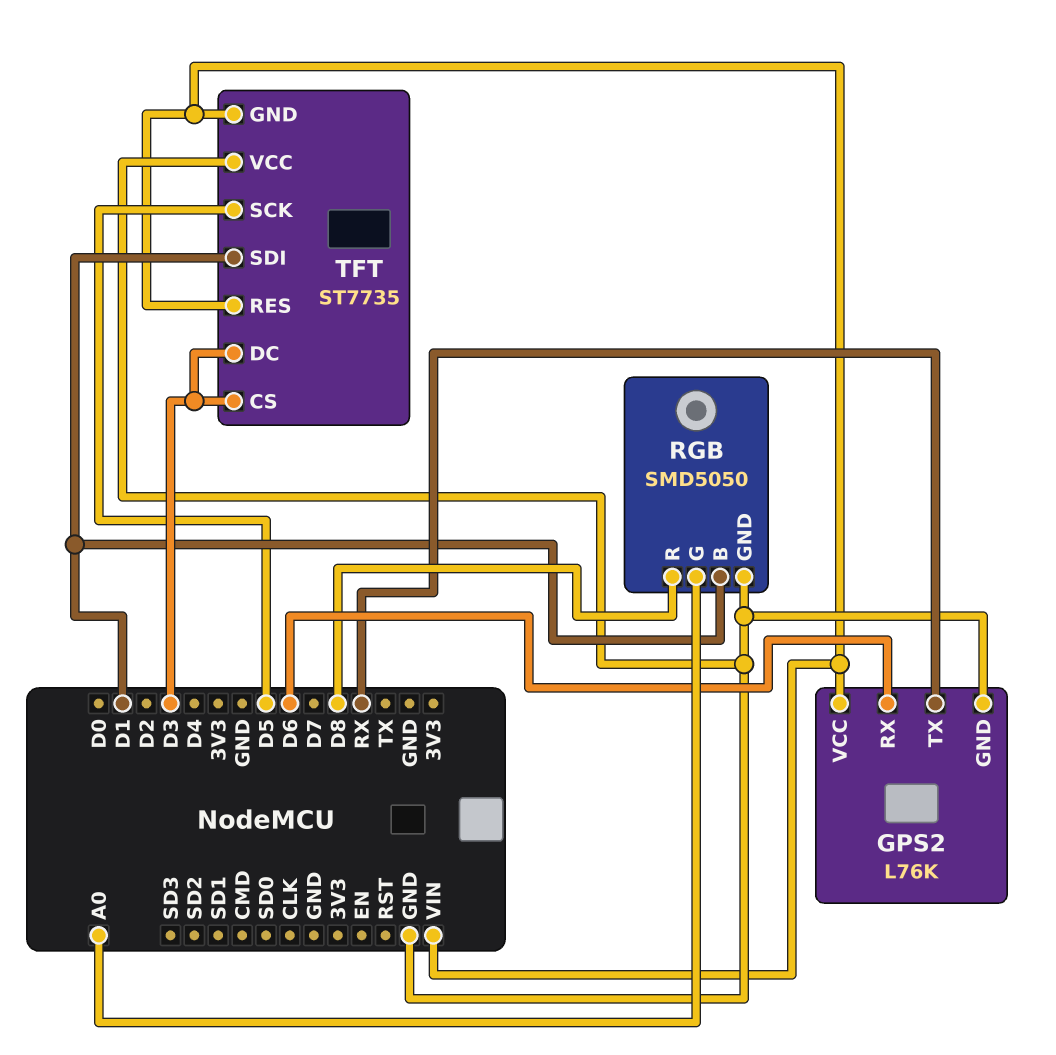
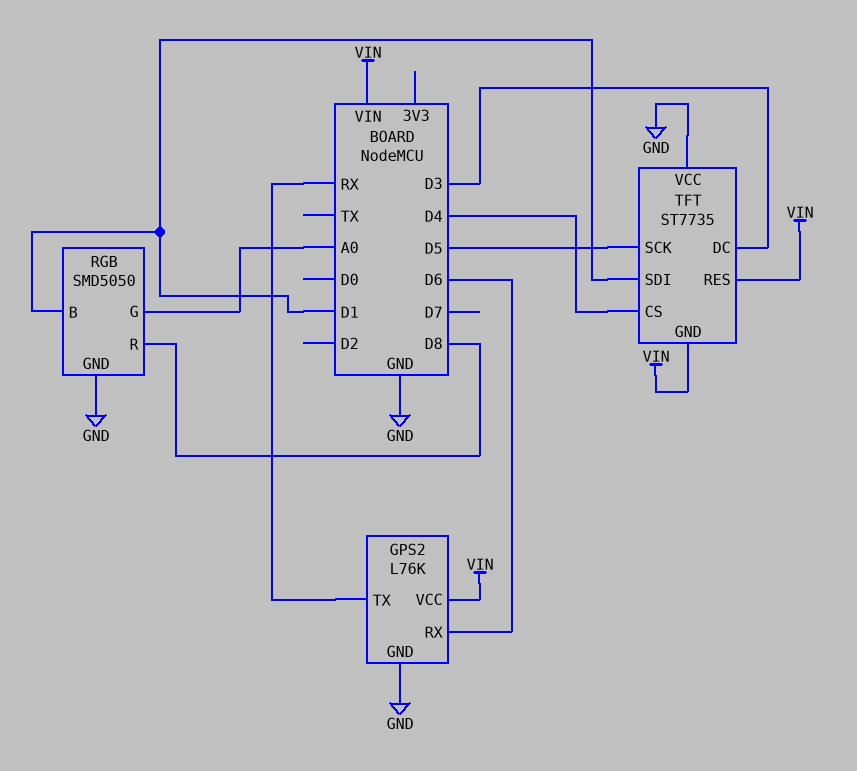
TFT pin CS: D3 -> D4

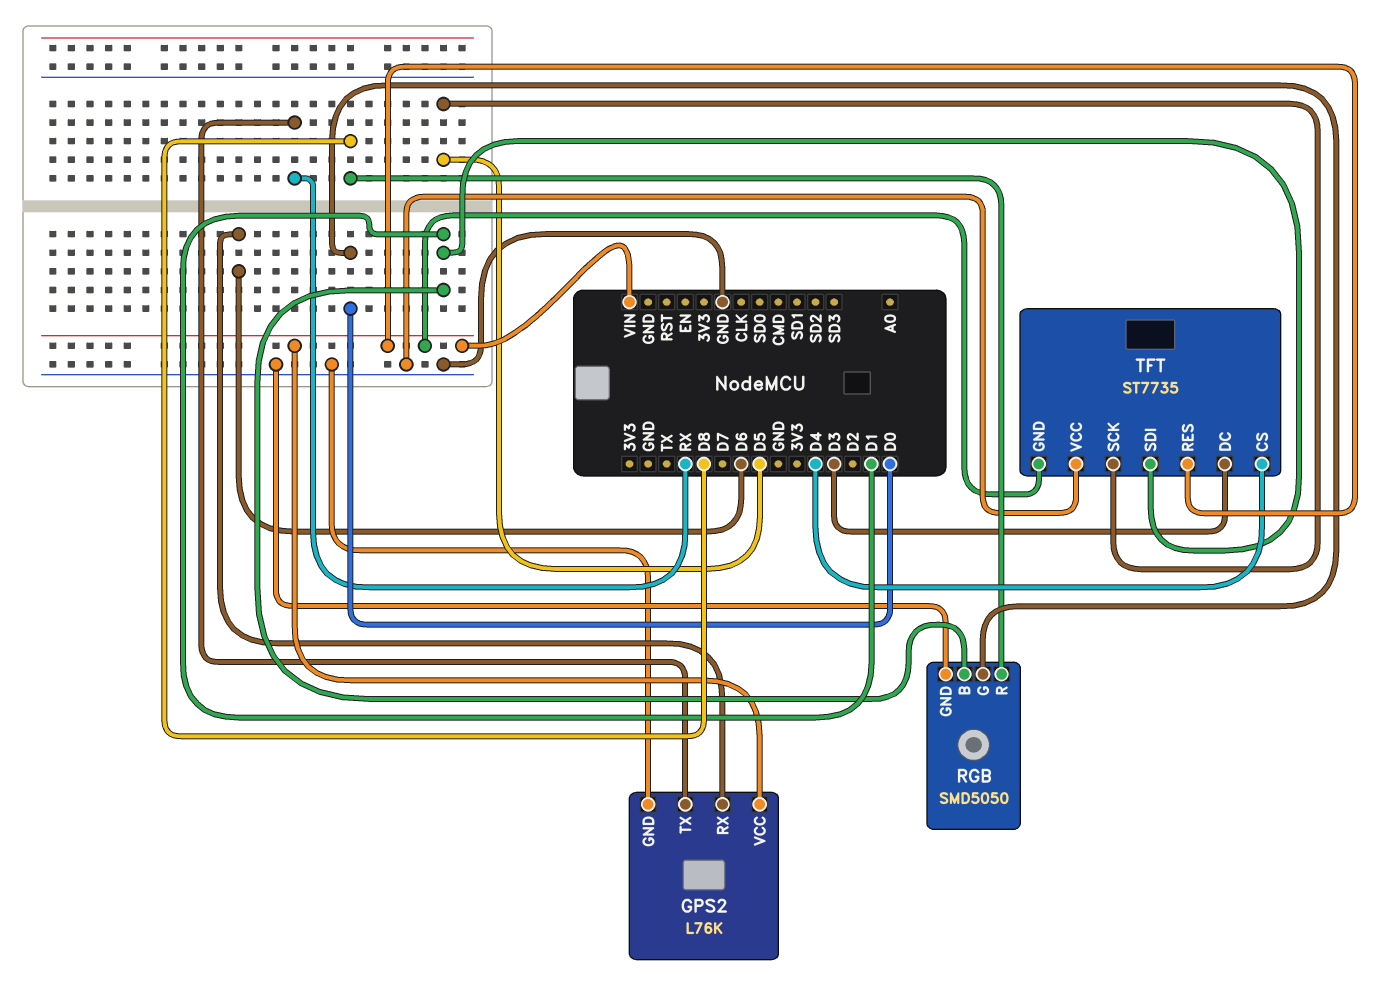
RGB pin G: A0 -> D0

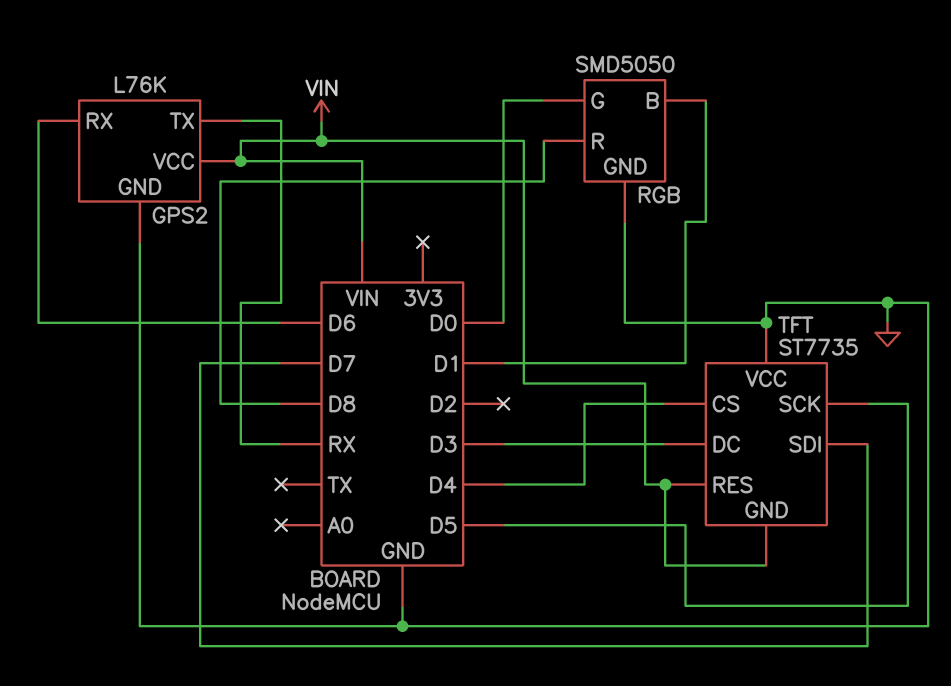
TFT pin SDI: D1 -> D7

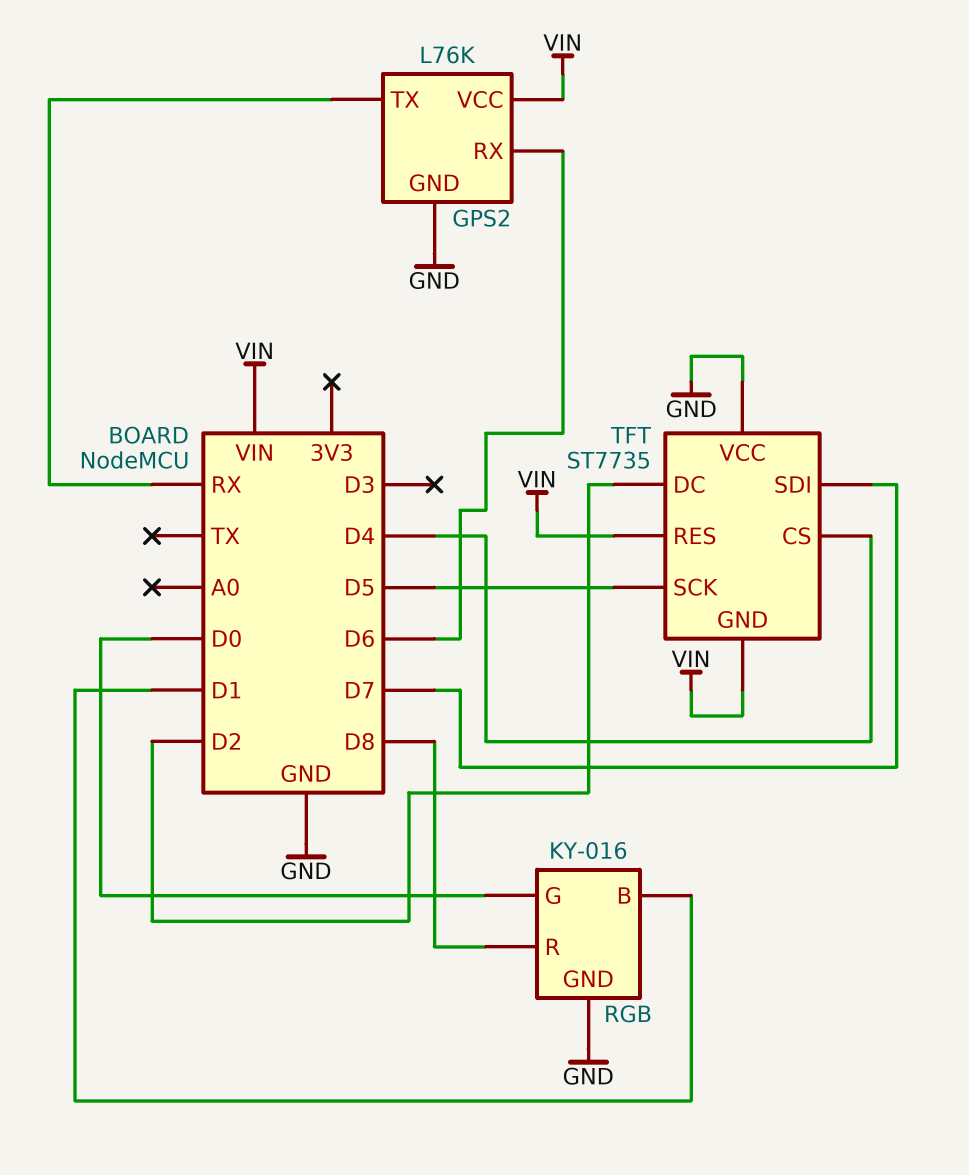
RGB: SMD5050 -> KY-016
TFT pin DC: D3 -> D2

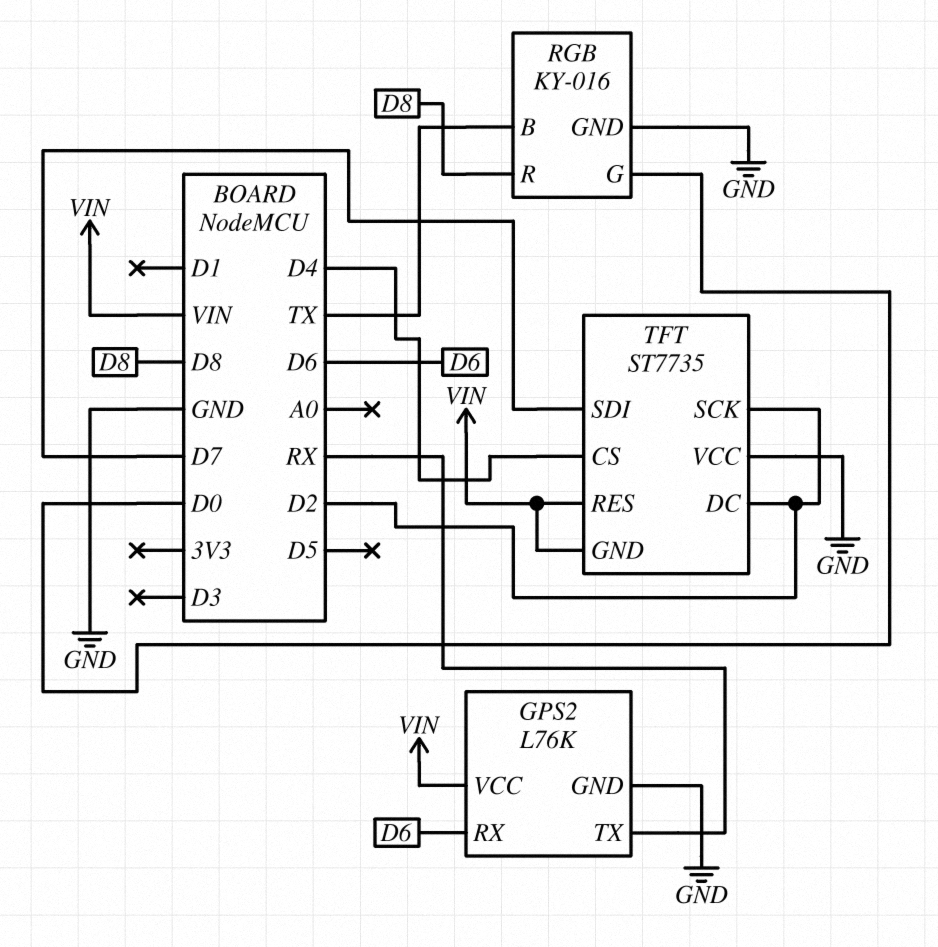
RGB pin B: D1 -> TX
TFT pin SCK: D5 -> D2

